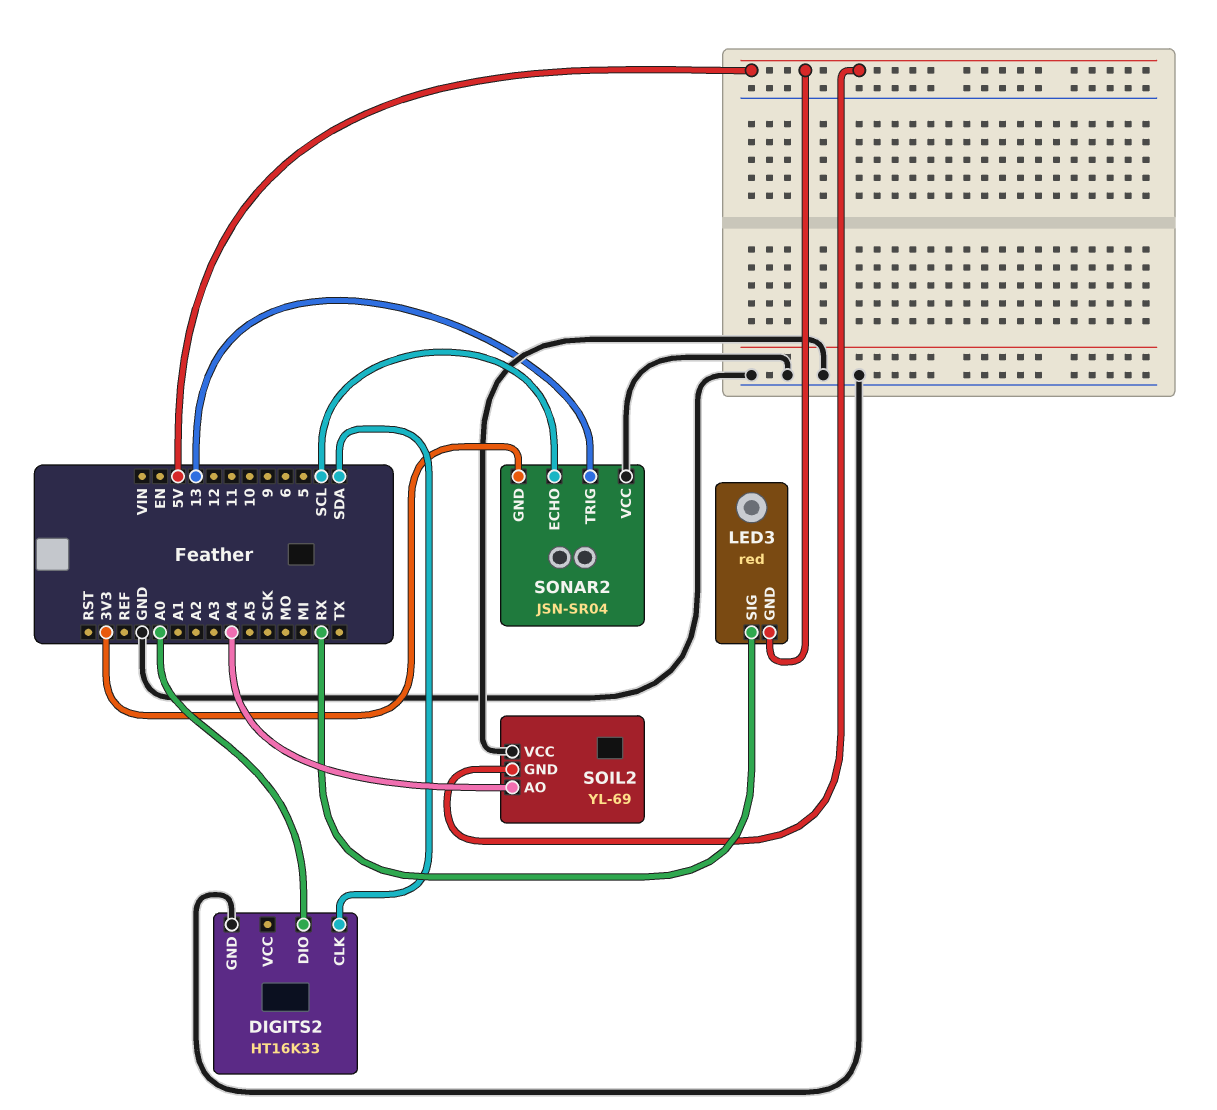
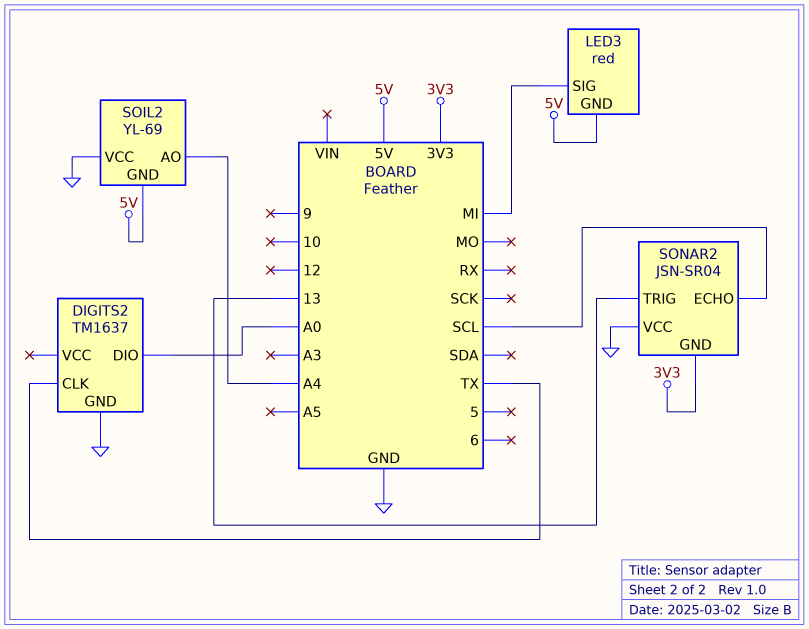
DIGITS2: HT16K33 -> TM1637
DIGITS2 pin CLK: SDA -> TX
LED3 pin SIG: RX -> MI

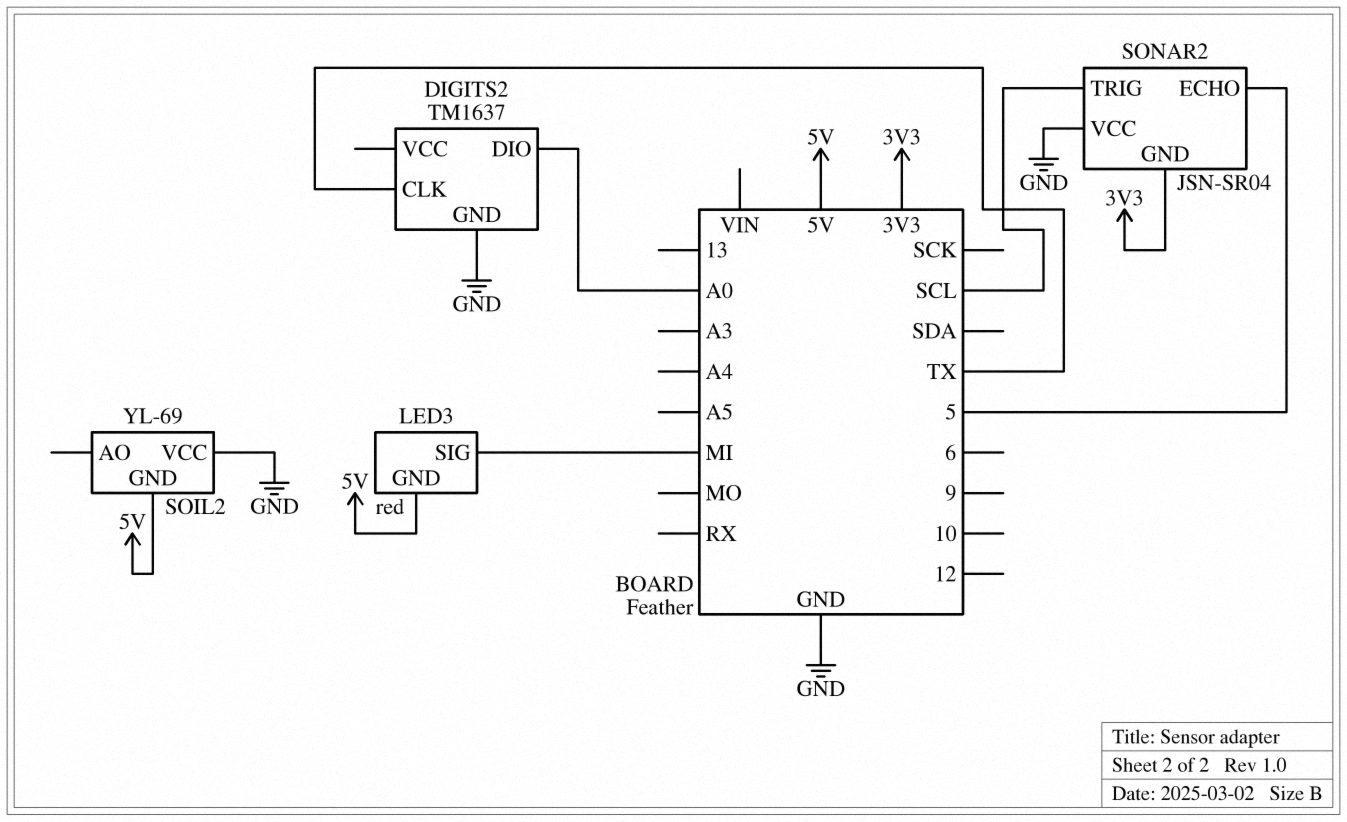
SOIL2 pin AO: A4 -> none
SONAR2 pin ECHO: SCL -> 5
SONAR2 pin TRIG: 13 -> SCL

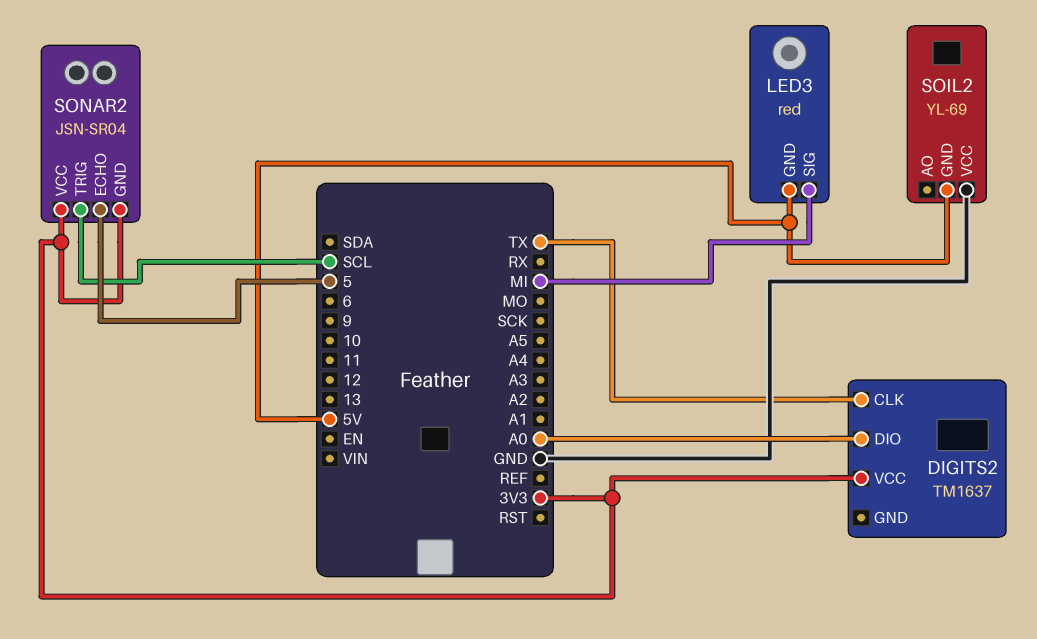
DIGITS2 pin GND: GND -> none
DIGITS2 pin VCC: none -> 3V3
SONAR2 pin VCC: GND -> 3V3

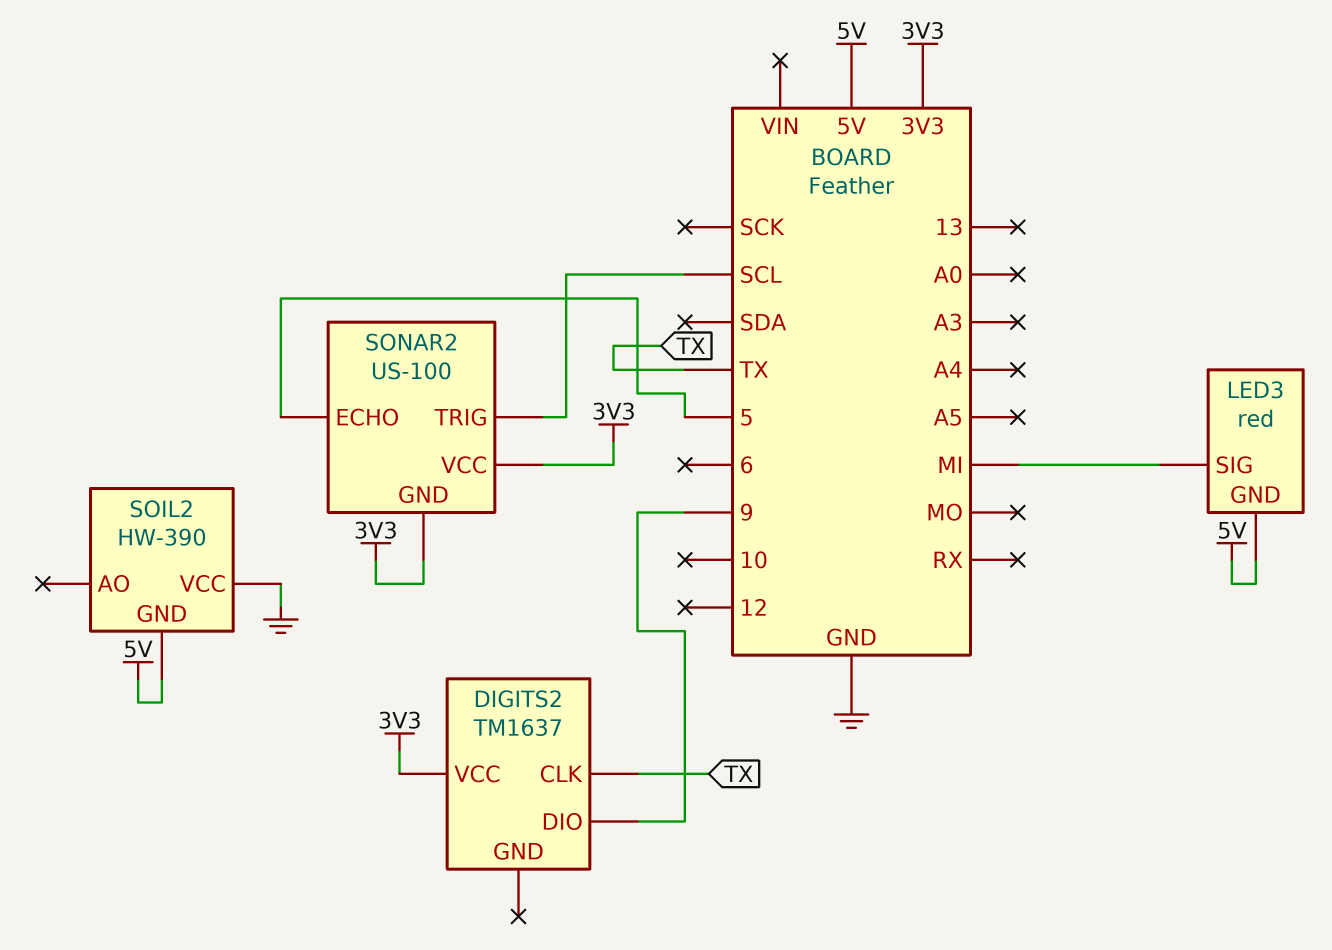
DIGITS2 pin DIO: A0 -> 9
SOIL2: YL-69 -> HW-390
SONAR2: JSN-SR04 -> US-100

